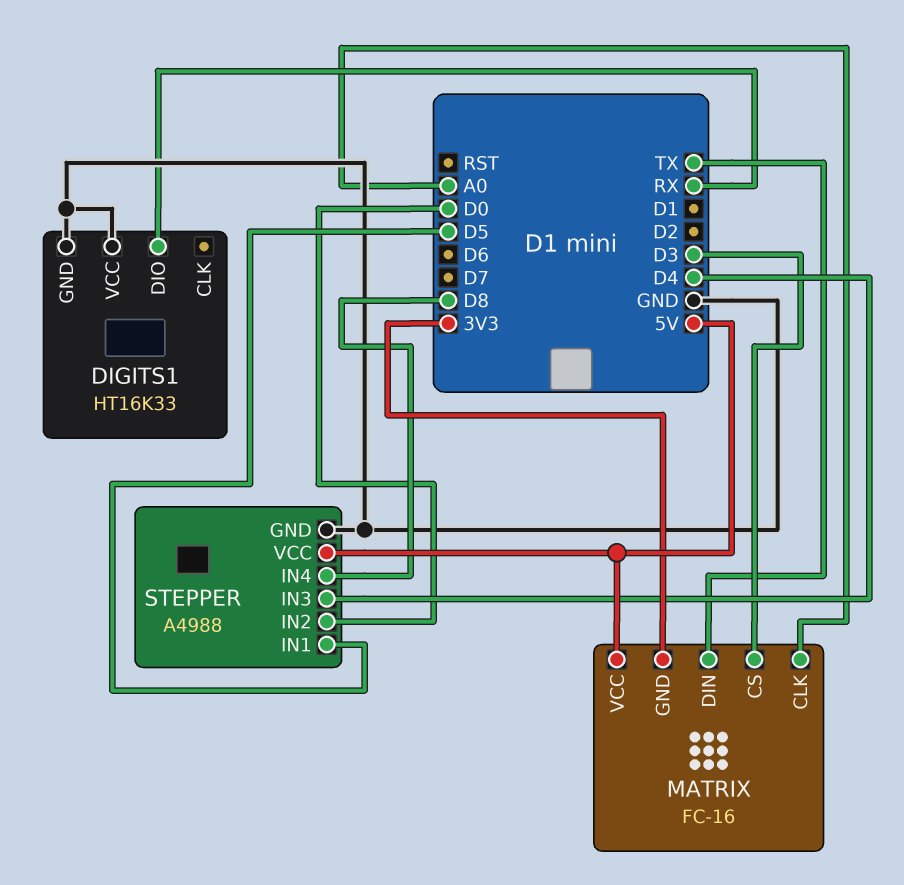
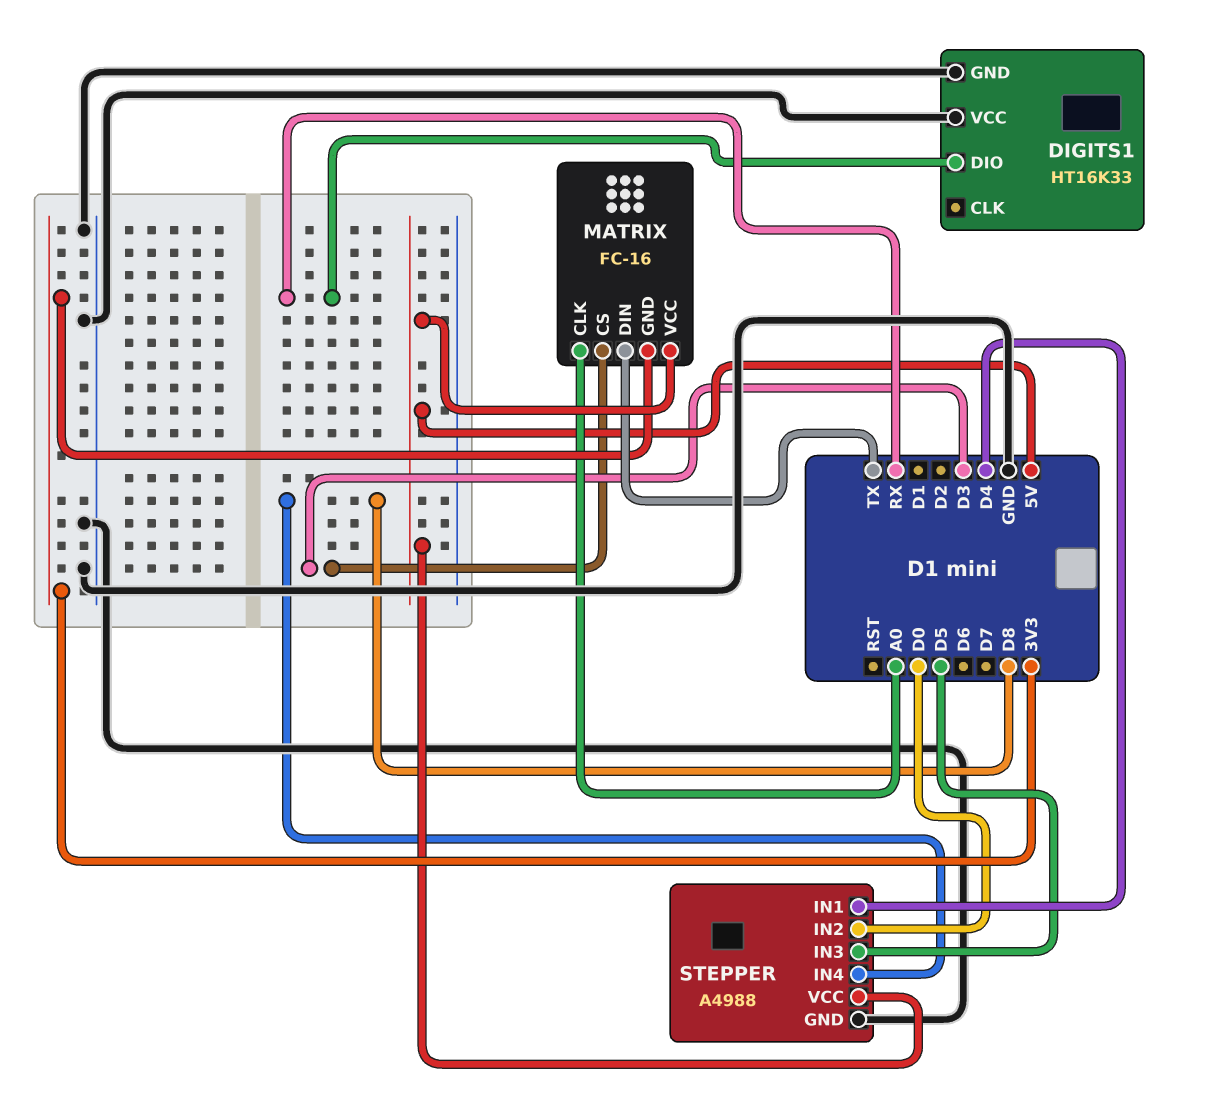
STEPPER pin IN1: D5 -> D4
STEPPER pin IN3: D4 -> D5

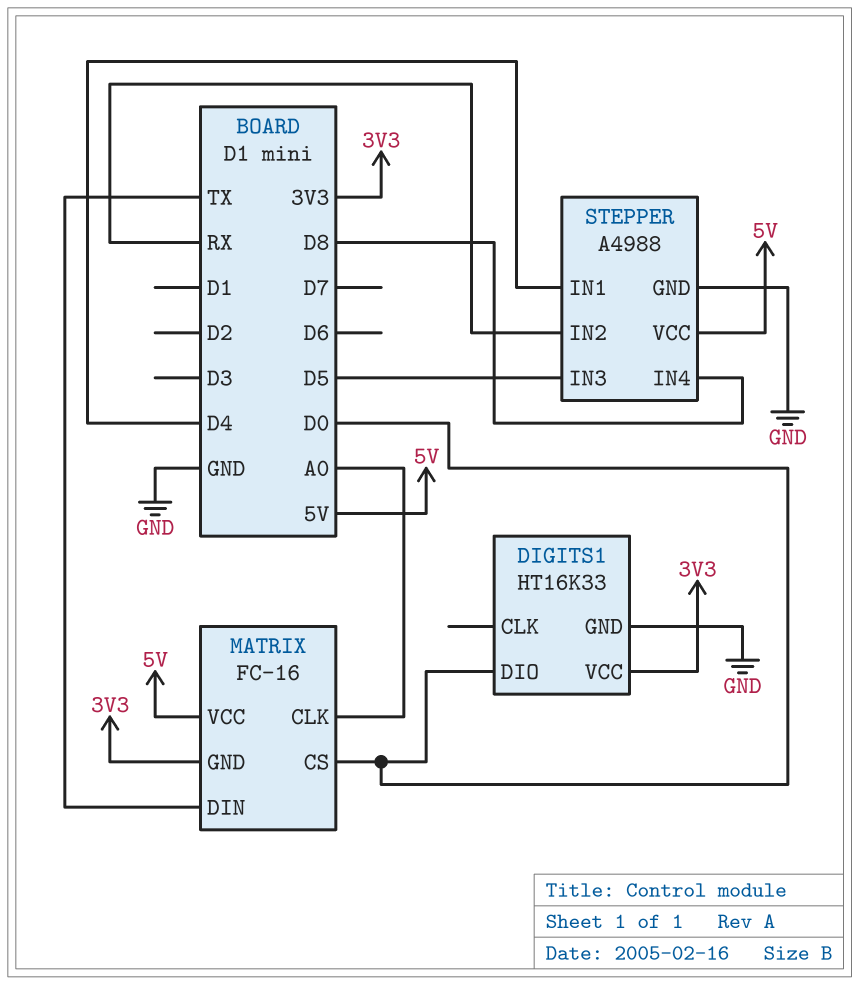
DIGITS1 pin DIO: RX -> D0
DIGITS1 pin VCC: GND -> 3V3
MATRIX pin CS: D3 -> D0
STEPPER pin IN2: D0 -> RX

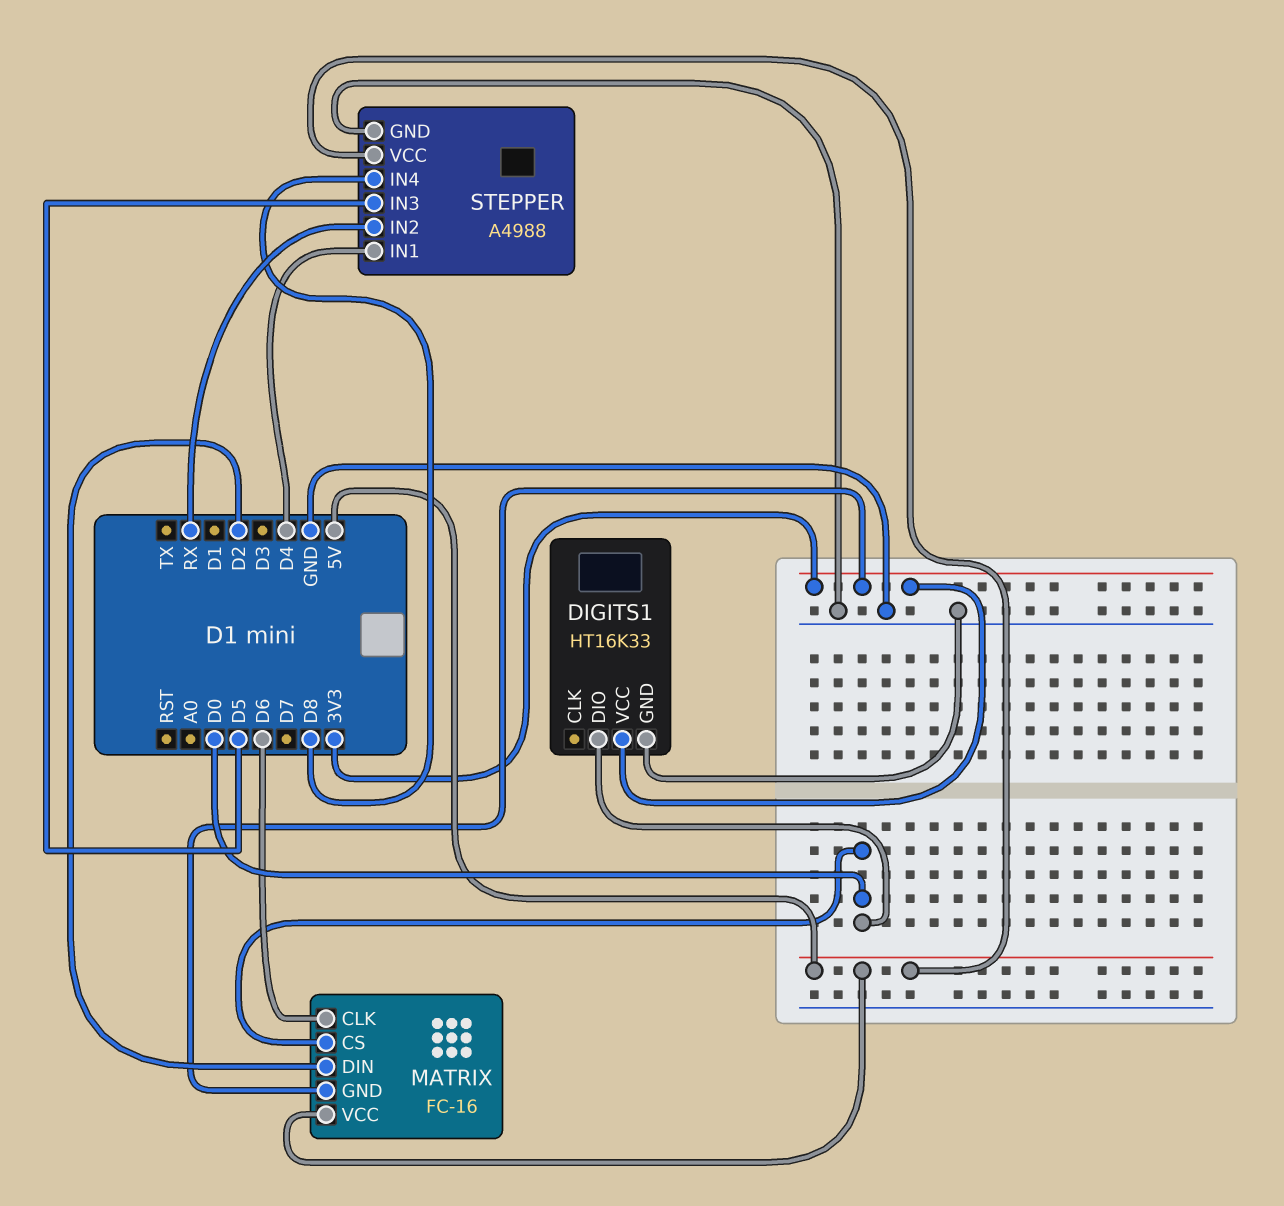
MATRIX pin CLK: A0 -> D6
MATRIX pin DIN: TX -> D2

